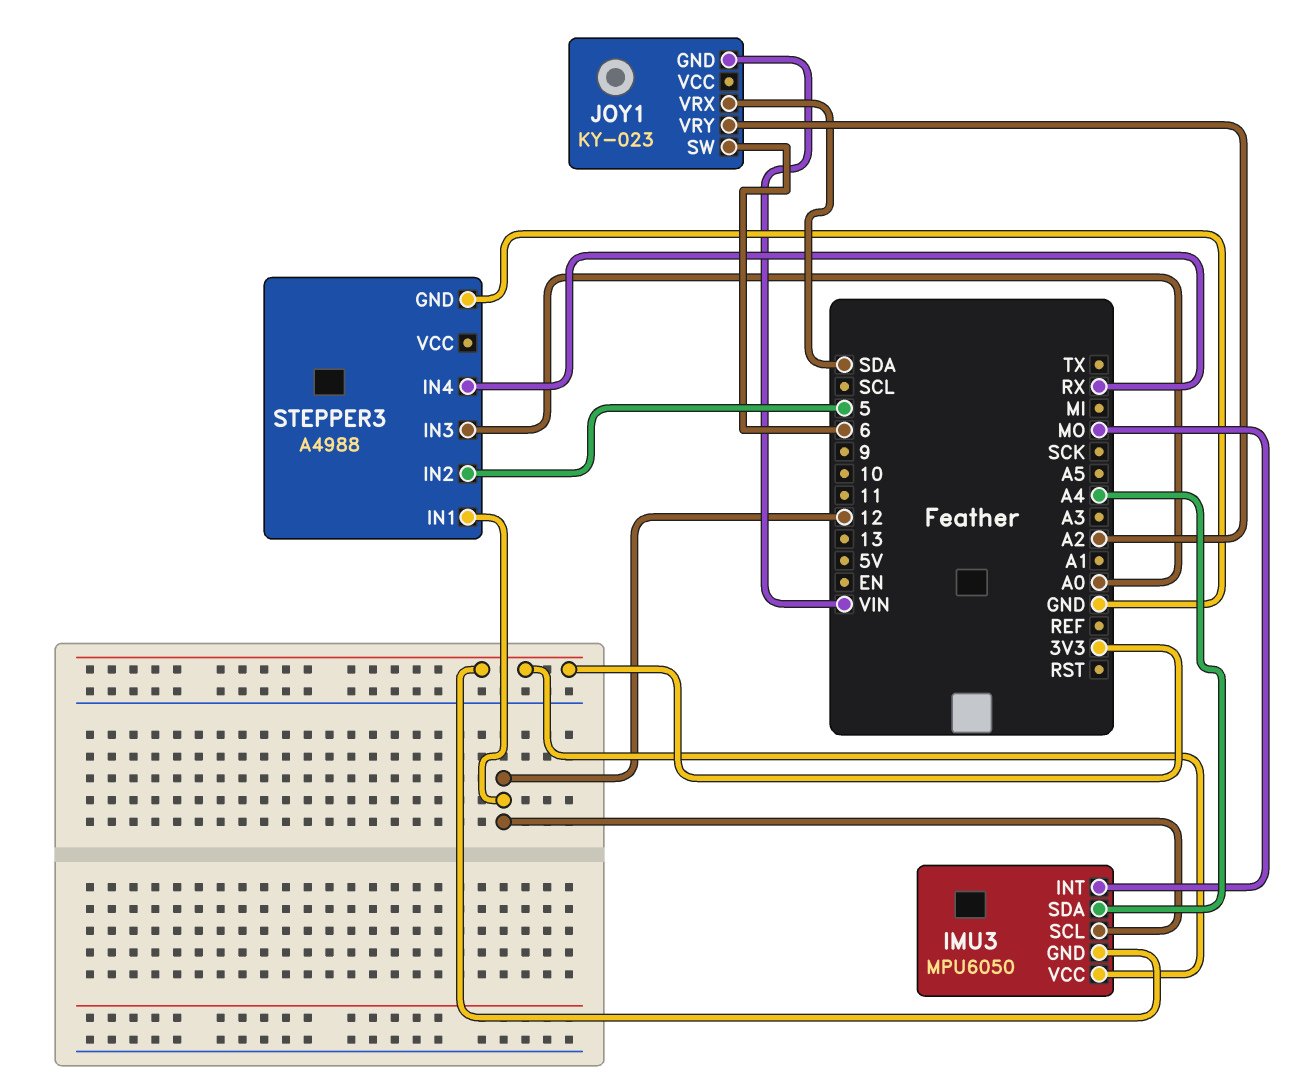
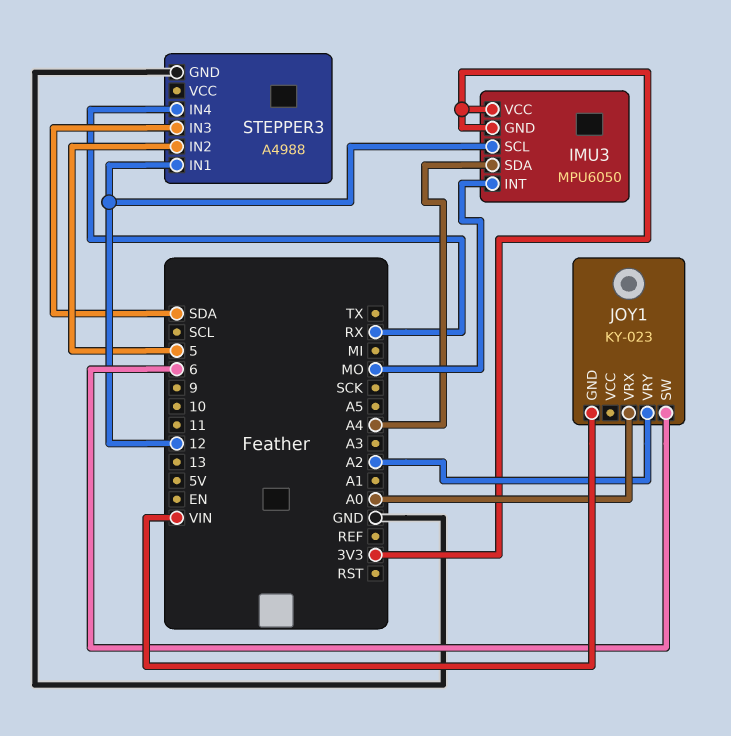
JOY1 pin VRX: SDA -> A0
STEPPER3 pin IN3: A0 -> SDA

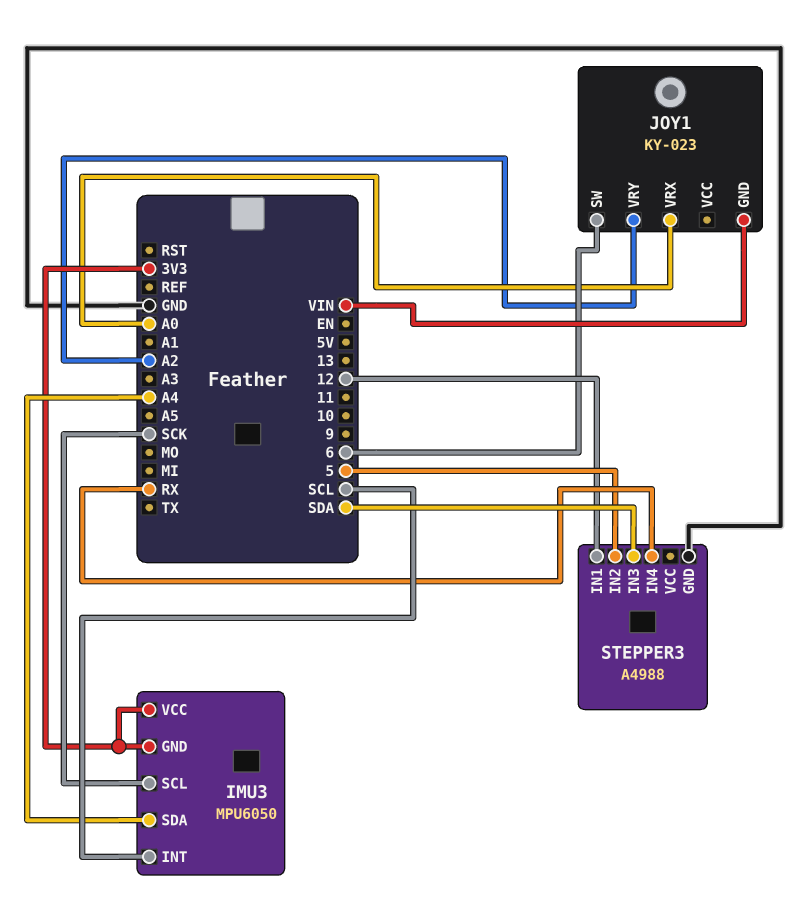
IMU3 pin INT: MO -> SCL
IMU3 pin SCL: 12 -> SCK

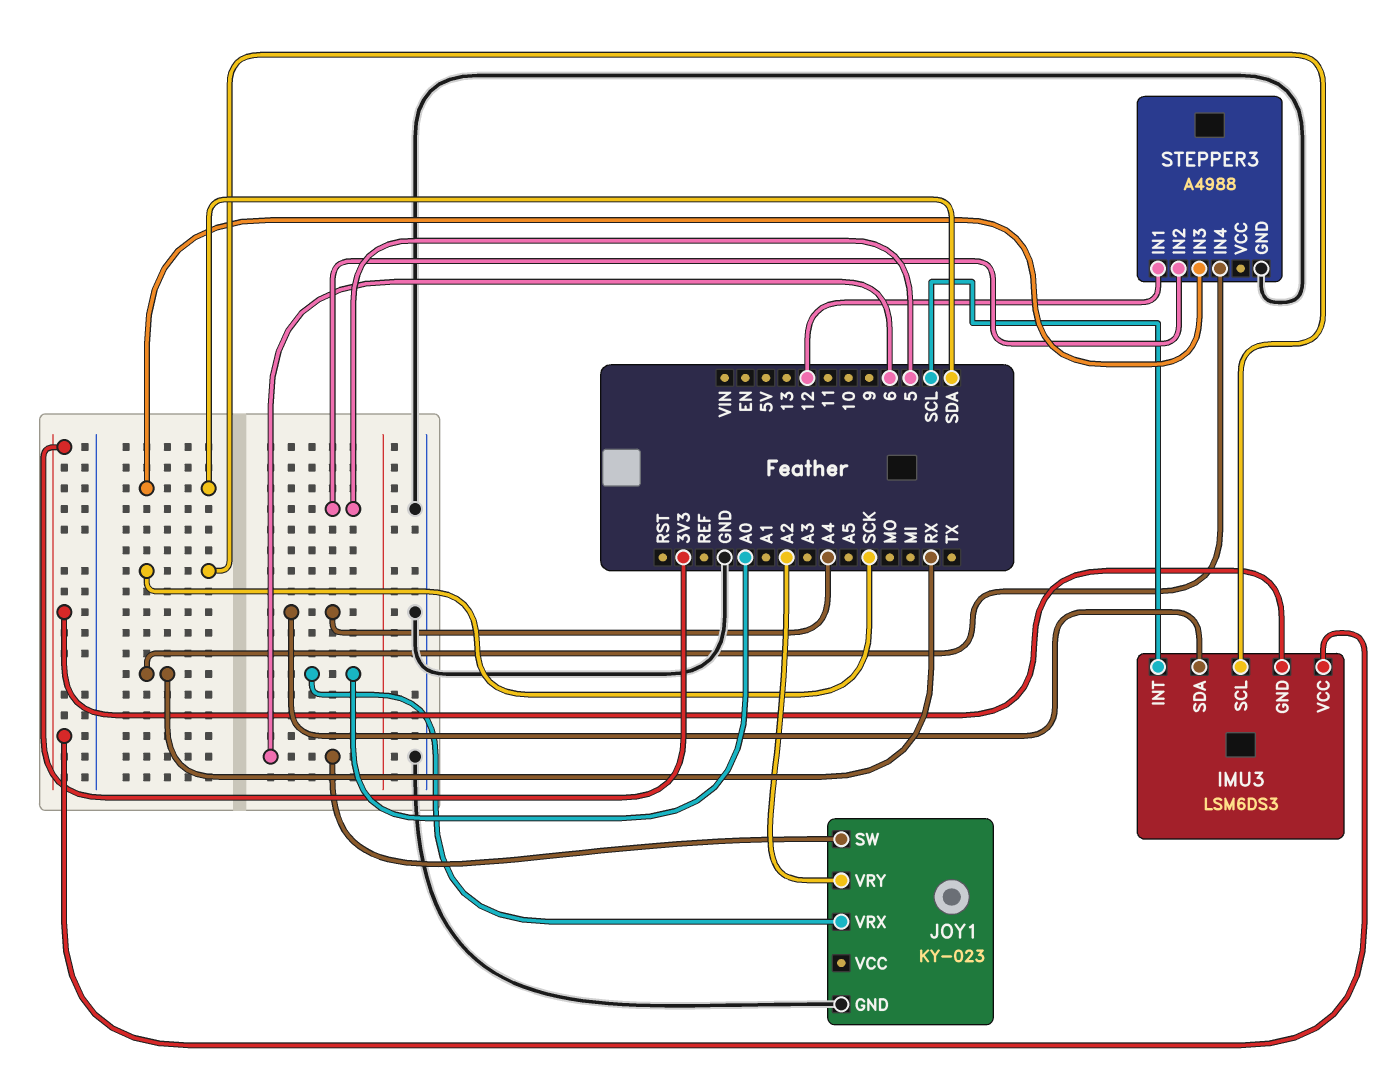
IMU3: MPU6050 -> LSM6DS3
JOY1 pin GND: VIN -> GND

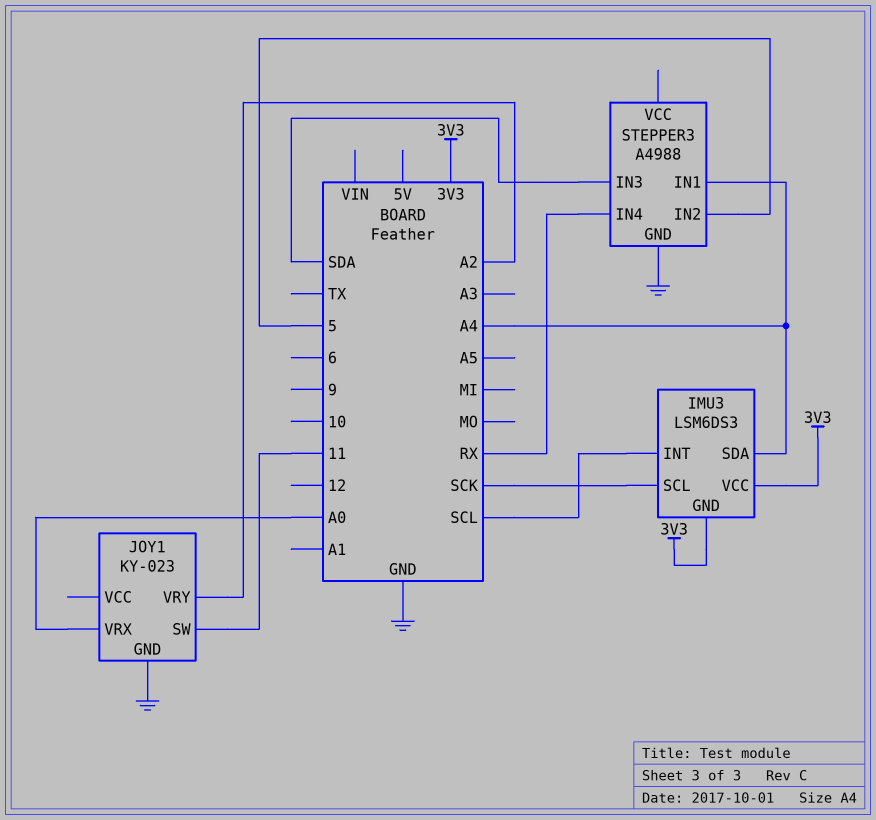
JOY1 pin SW: 6 -> 11
STEPPER3 pin IN1: 12 -> A4

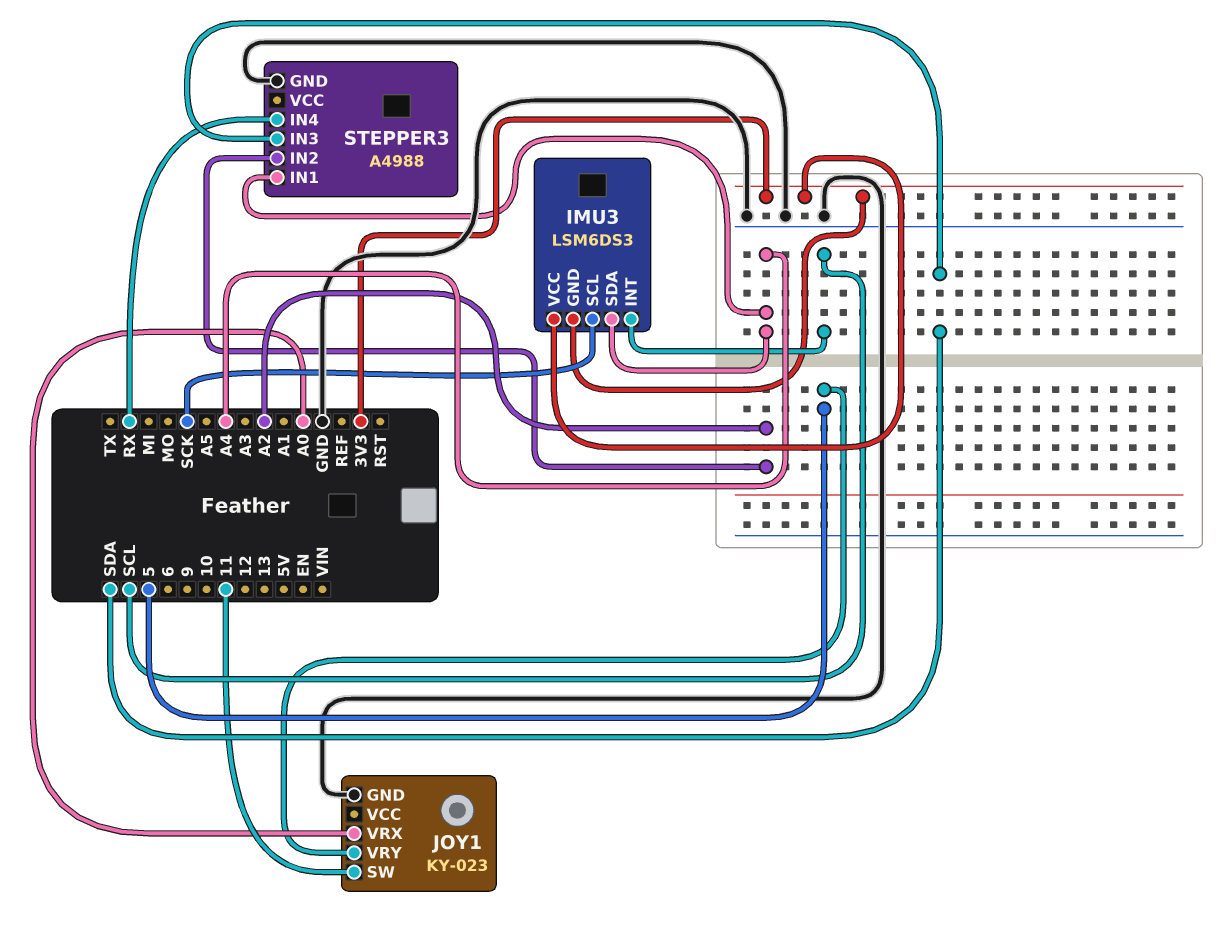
JOY1 pin VRY: A2 -> 5
STEPPER3 pin IN2: 5 -> A2

